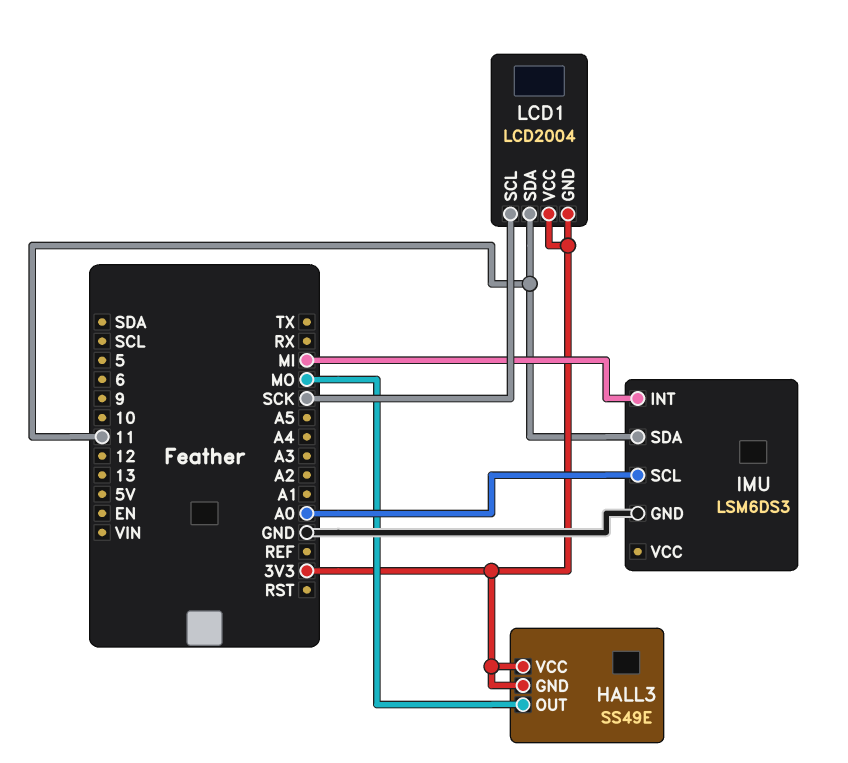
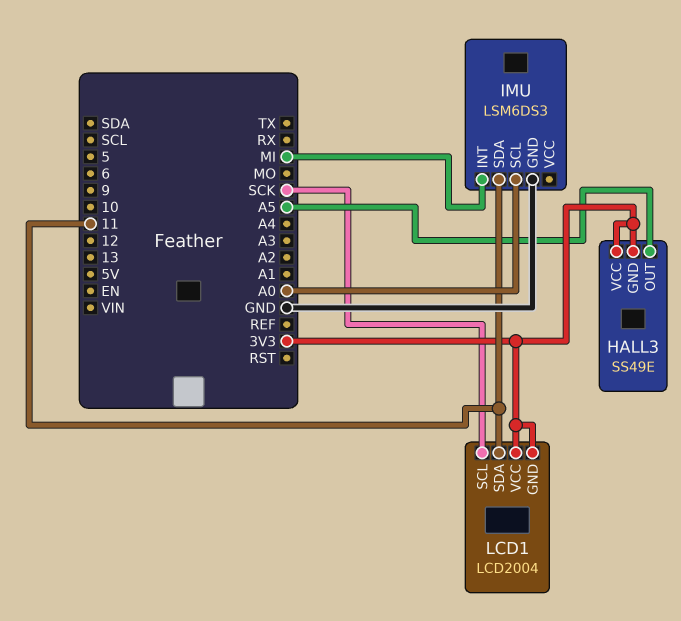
HALL3 pin OUT: MO -> A5

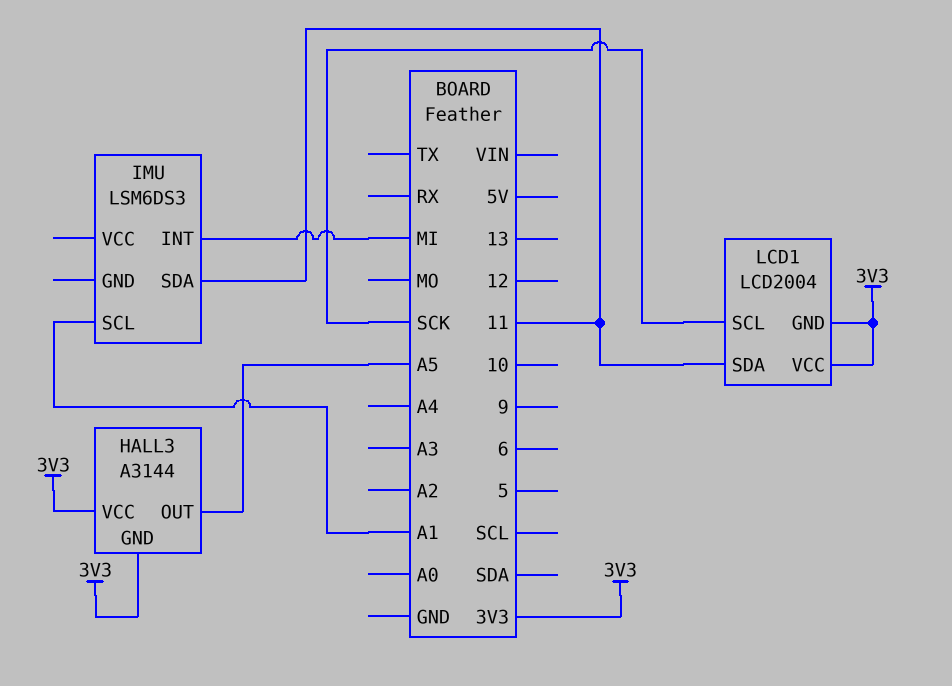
HALL3: SS49E -> A3144
IMU pin GND: GND -> none
IMU pin SCL: A0 -> A1

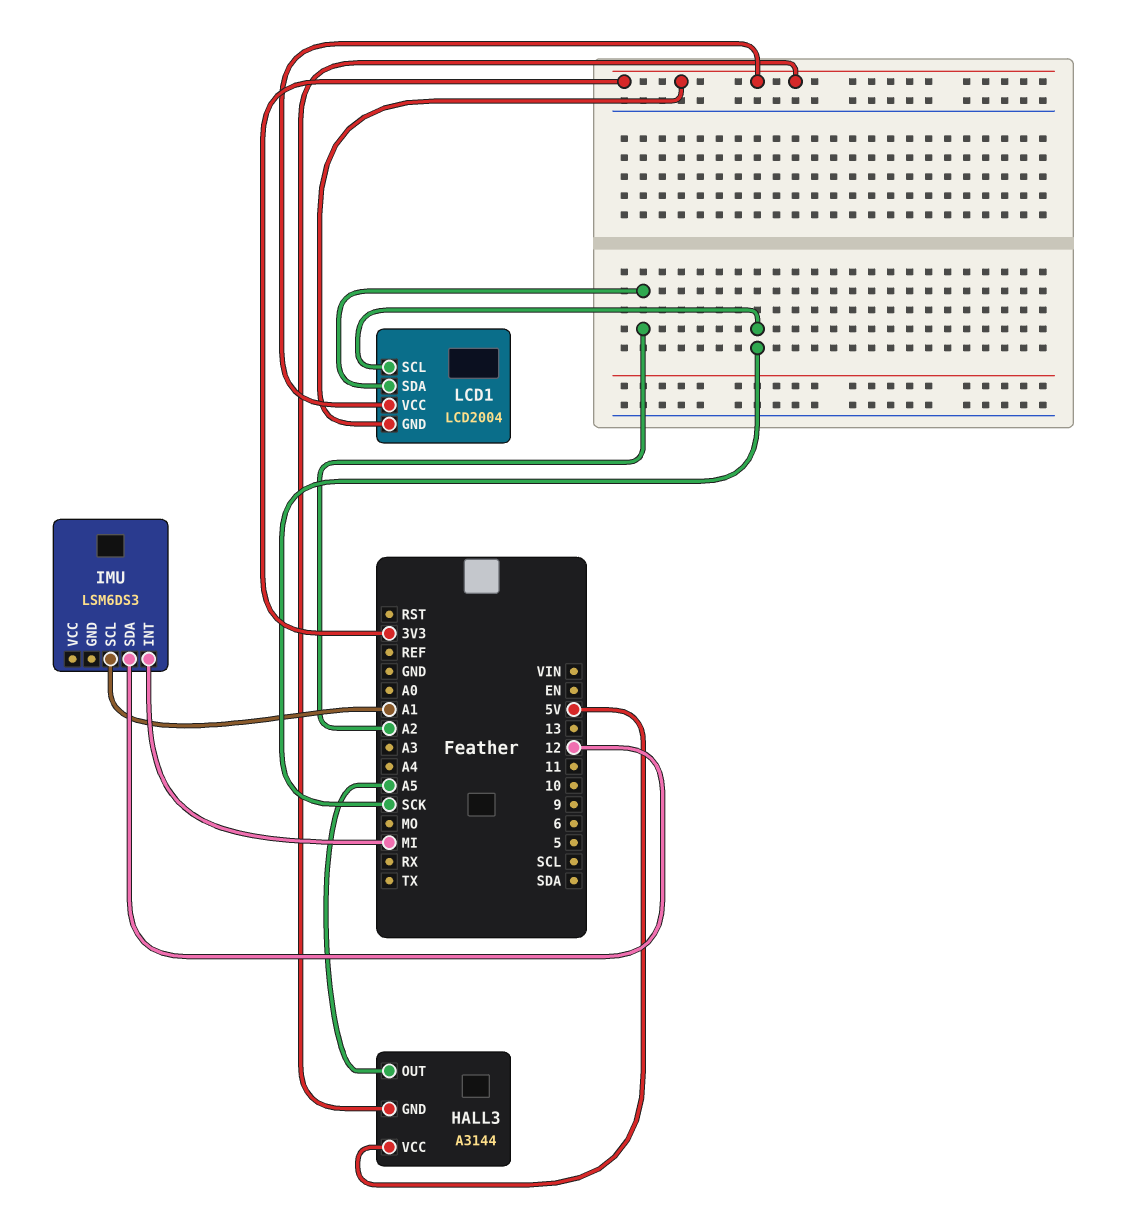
HALL3 pin VCC: 3V3 -> 5V
IMU pin SDA: 11 -> 12
LCD1 pin SDA: 11 -> A2

